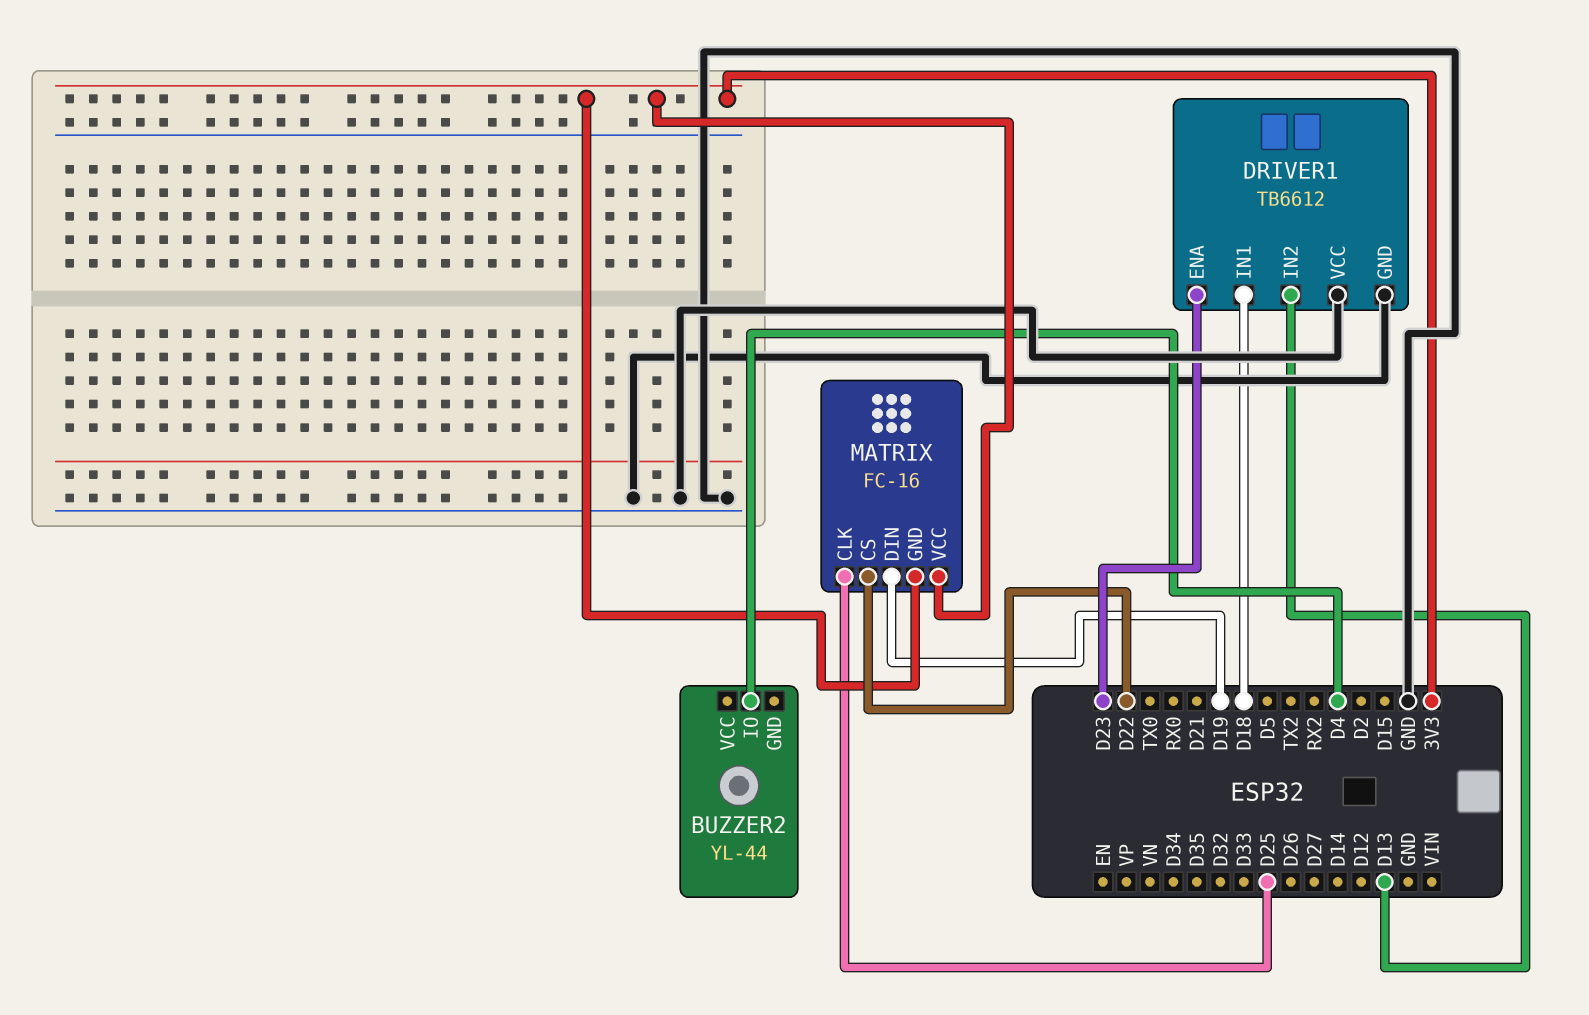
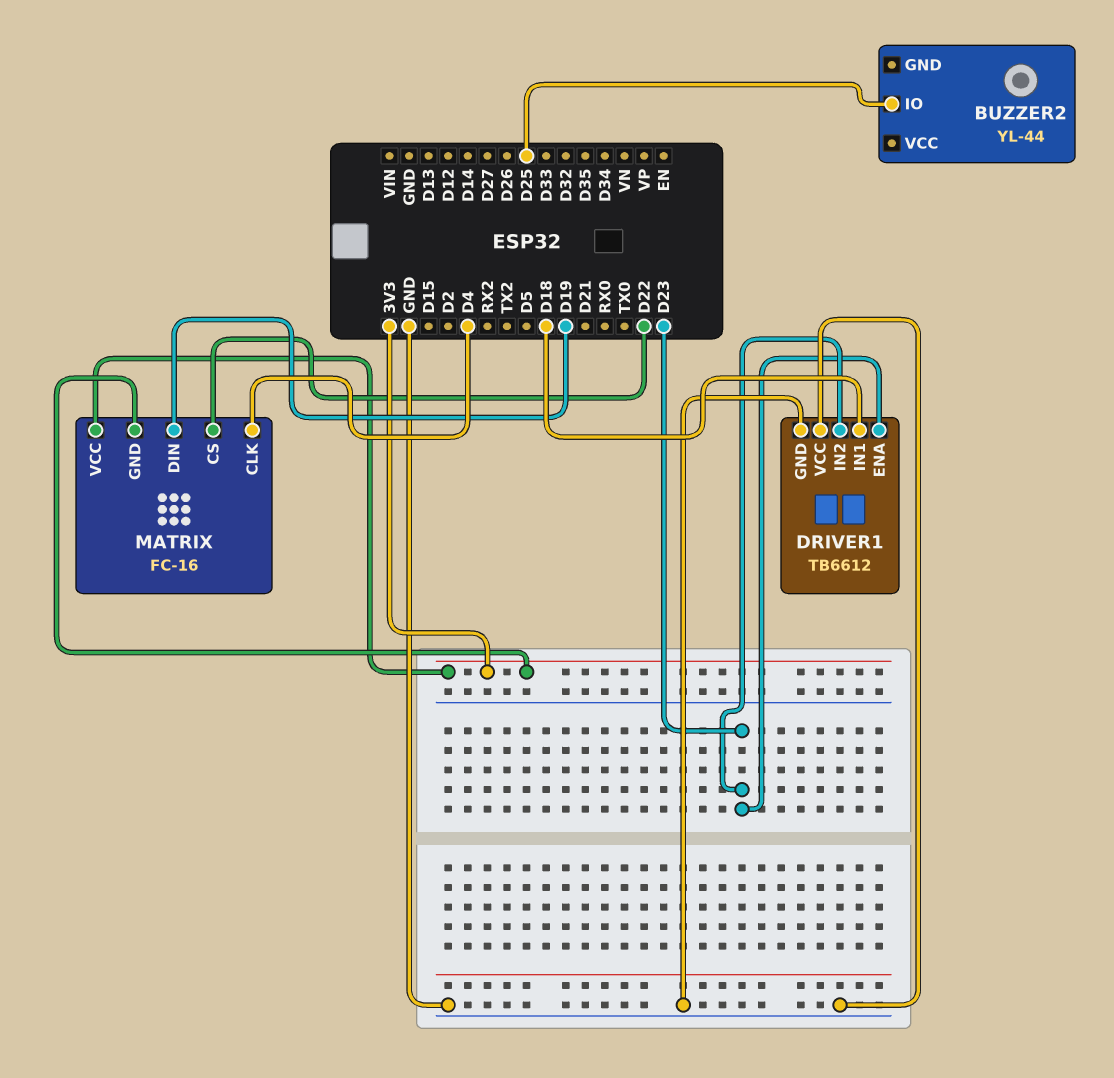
BUZZER2 pin IO: D4 -> D25
DRIVER1 pin IN2: D13 -> D23
MATRIX pin CLK: D25 -> D4

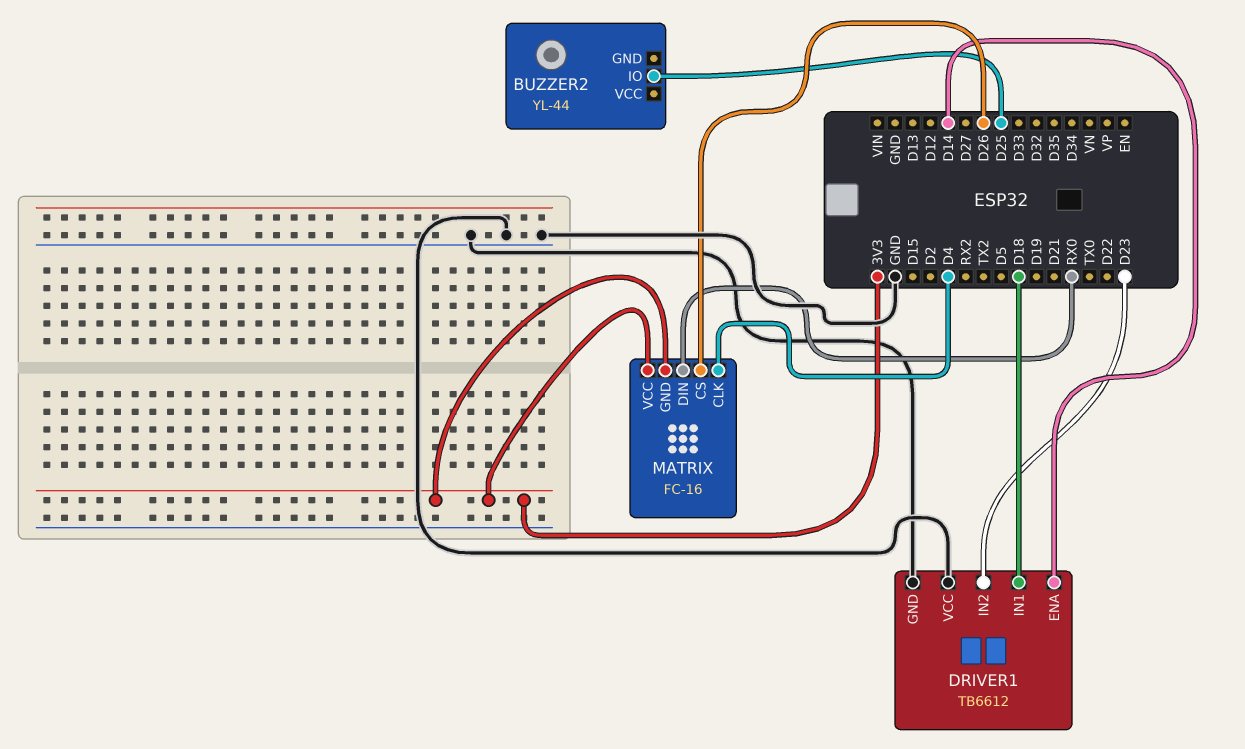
DRIVER1 pin ENA: D23 -> D14
MATRIX pin CS: D22 -> D26
MATRIX pin DIN: D19 -> RX0

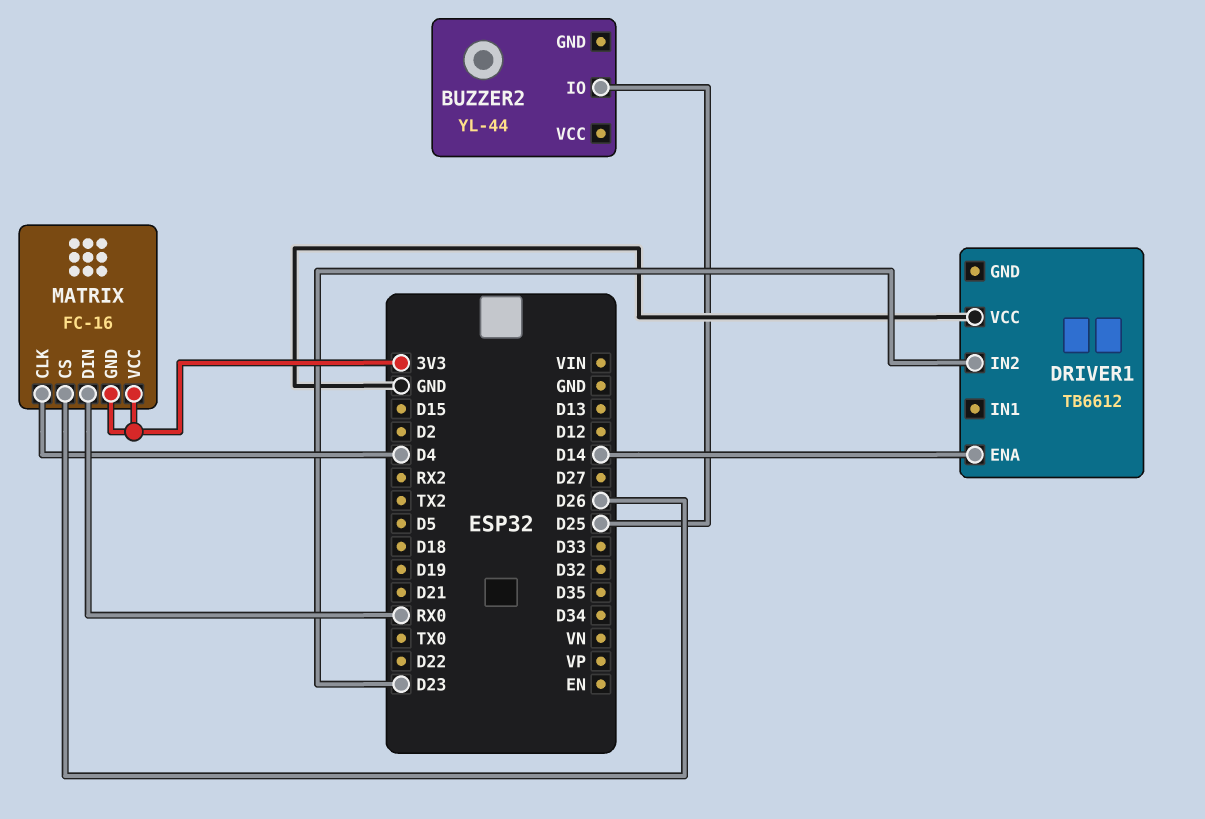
DRIVER1 pin GND: GND -> none
DRIVER1 pin IN1: D18 -> none

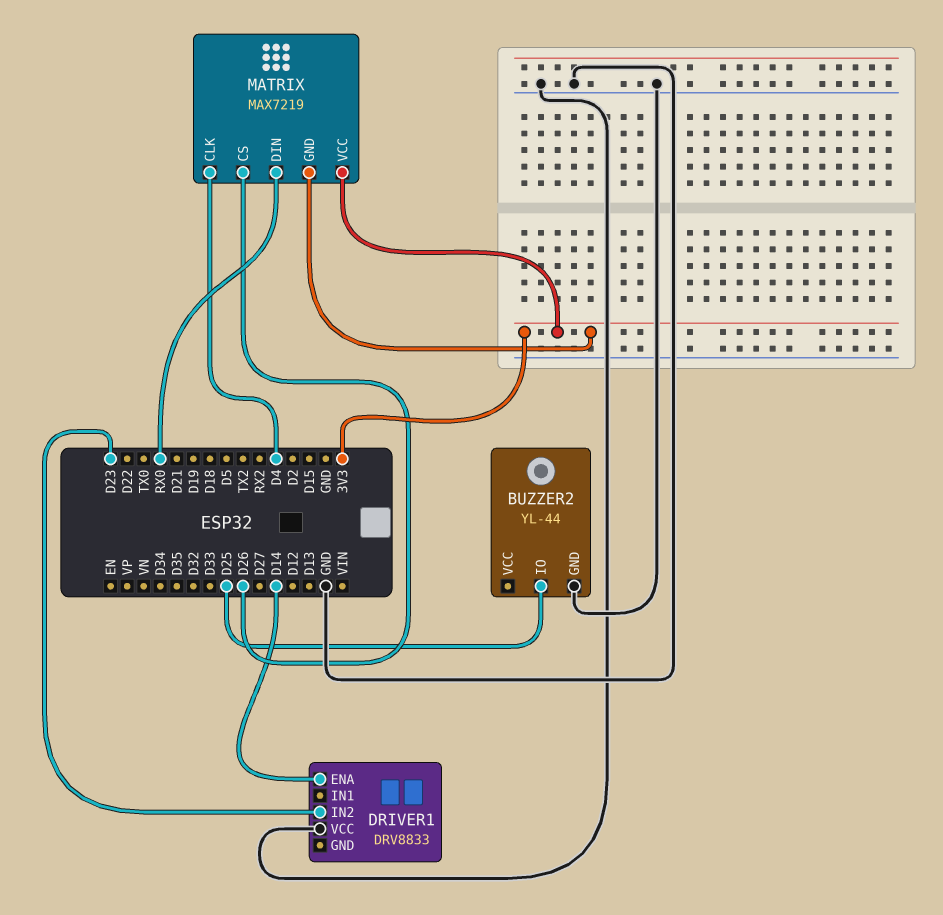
BUZZER2 pin GND: none -> GND
DRIVER1: TB6612 -> DRV8833
MATRIX: FC-16 -> MAX7219

